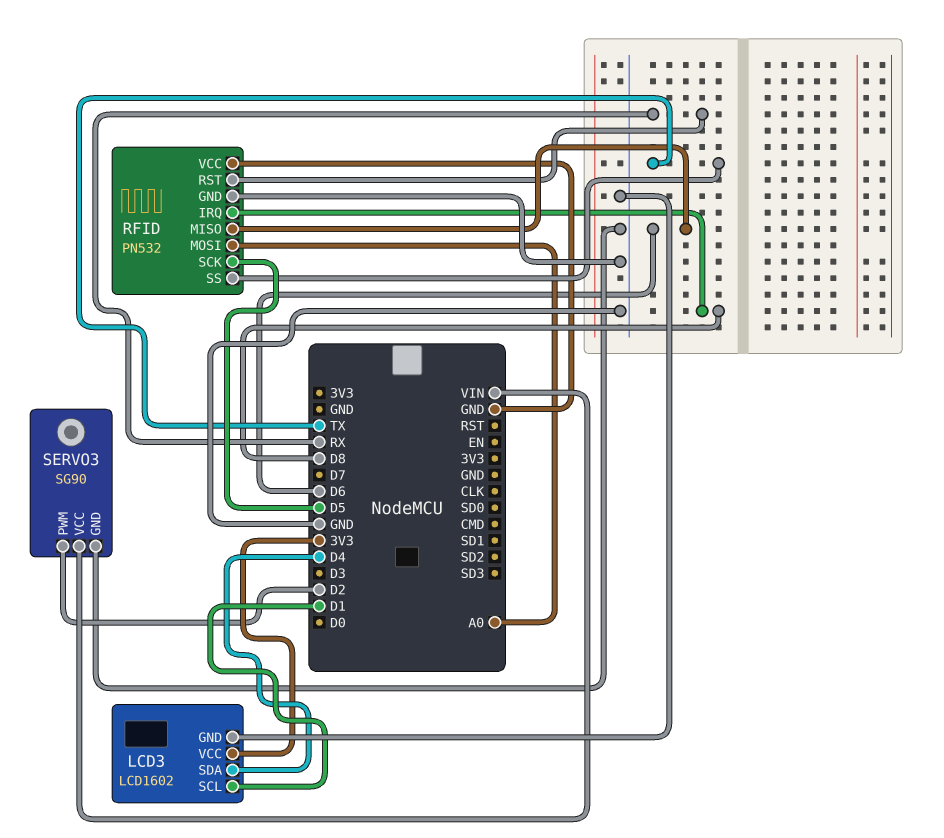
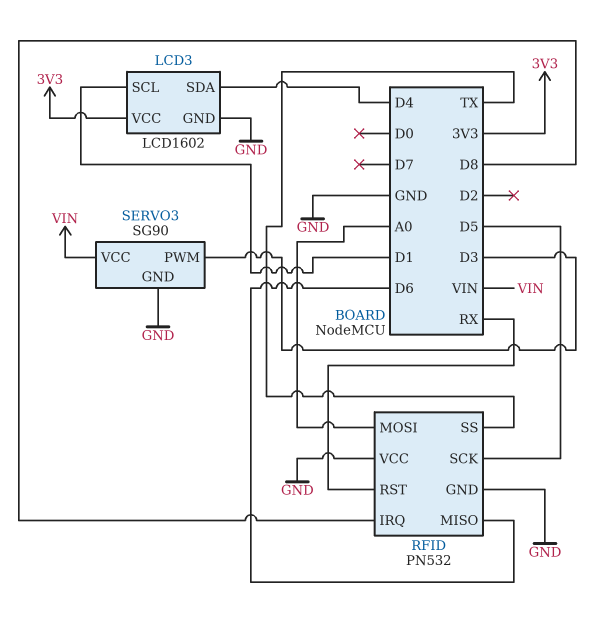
SERVO3 pin PWM: D2 -> D3

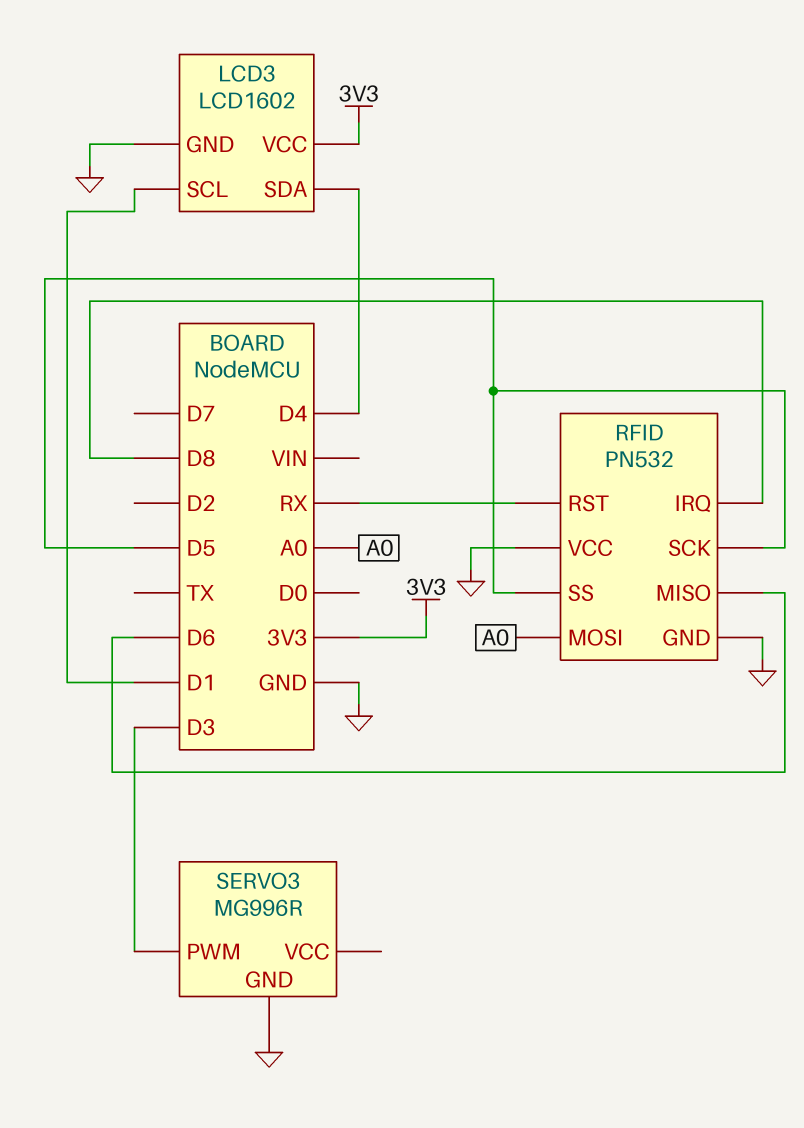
RFID pin SS: TX -> D5
SERVO3: SG90 -> MG996R
SERVO3 pin VCC: VIN -> none

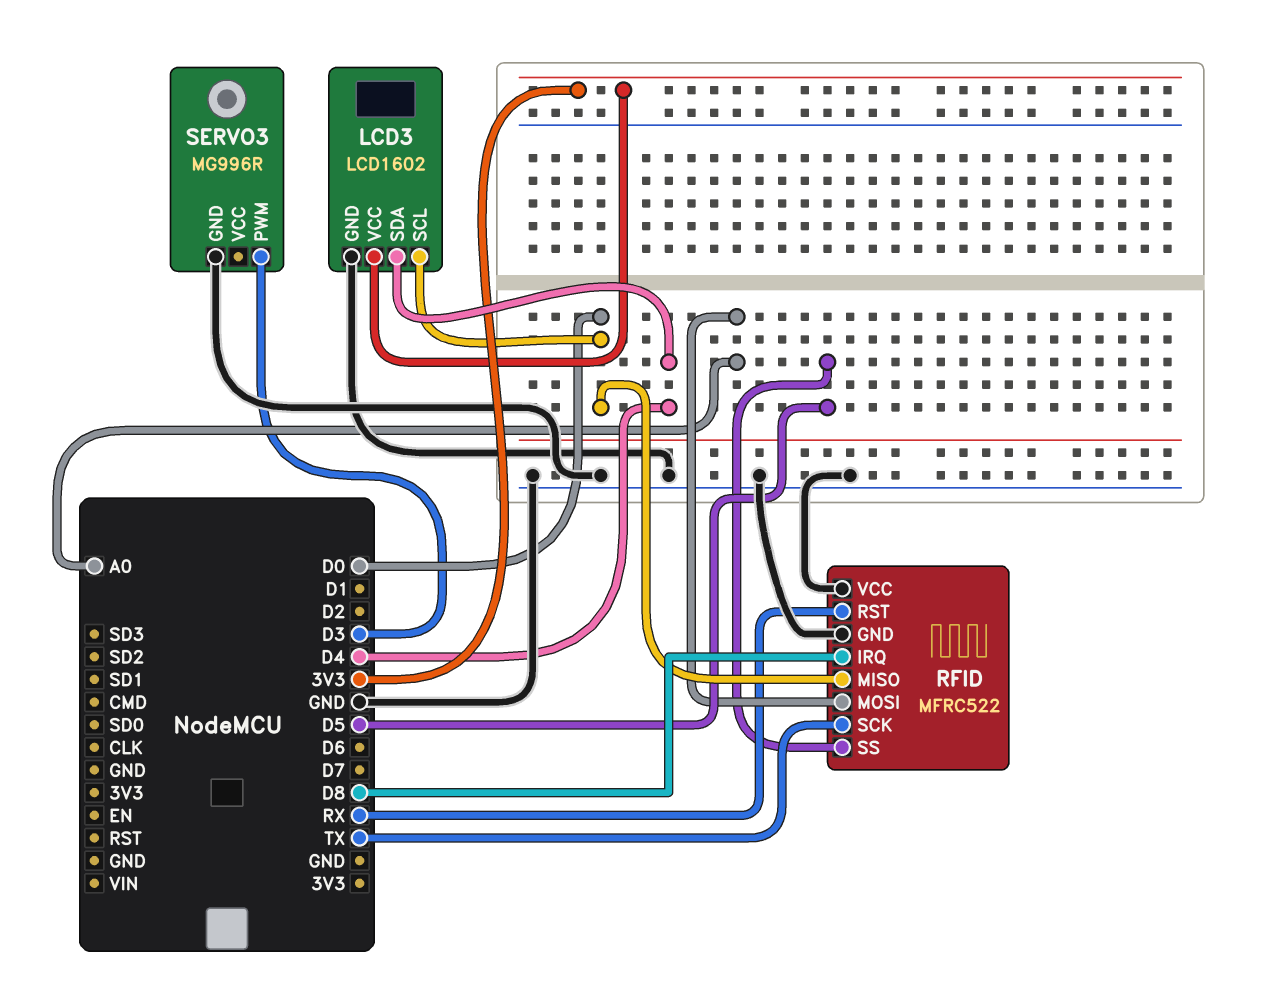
LCD3 pin SCL: D1 -> D0
RFID: PN532 -> MFRC522
RFID pin MISO: D6 -> D0
RFID pin SCK: D5 -> TX

